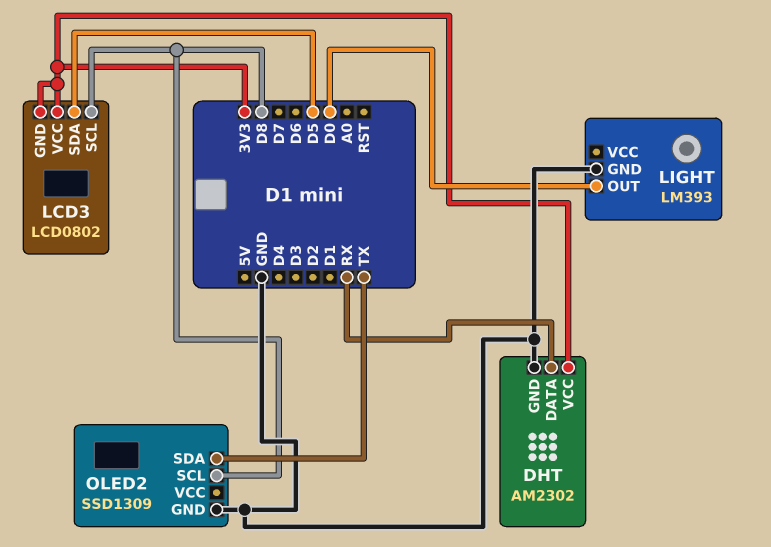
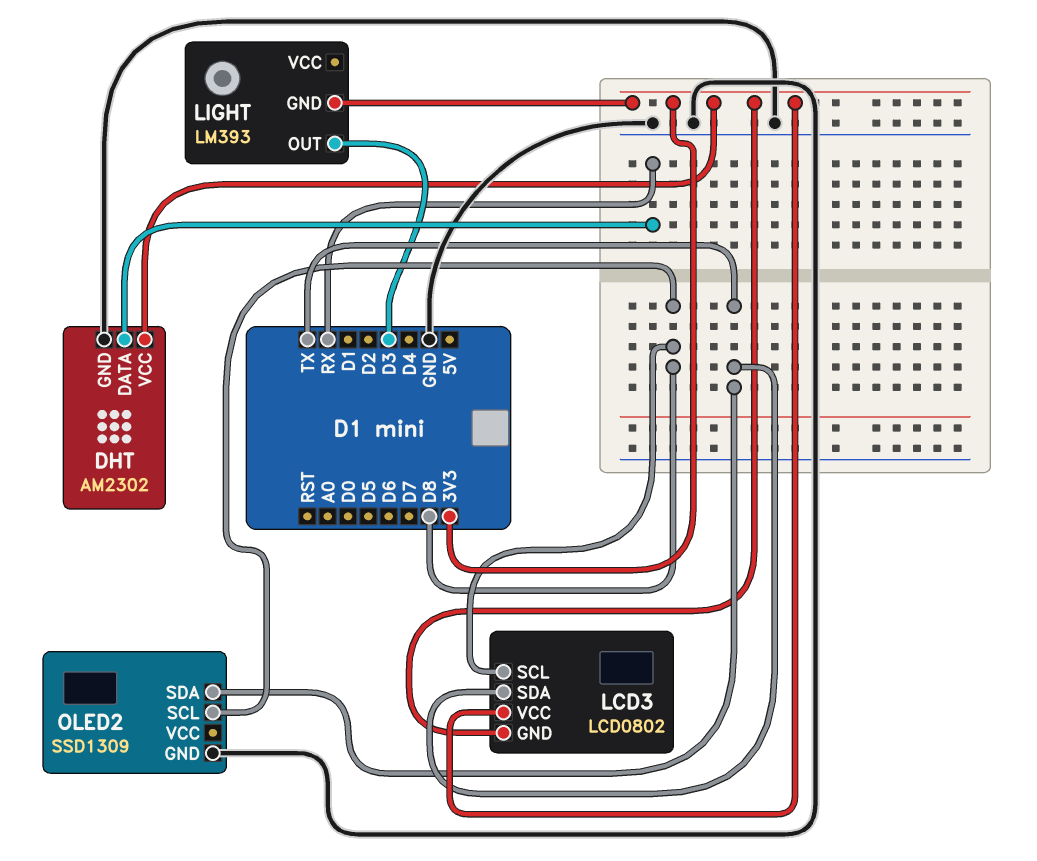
LCD3 pin SDA: D5 -> TX
LIGHT pin GND: GND -> 3V3
LIGHT pin OUT: D0 -> D3

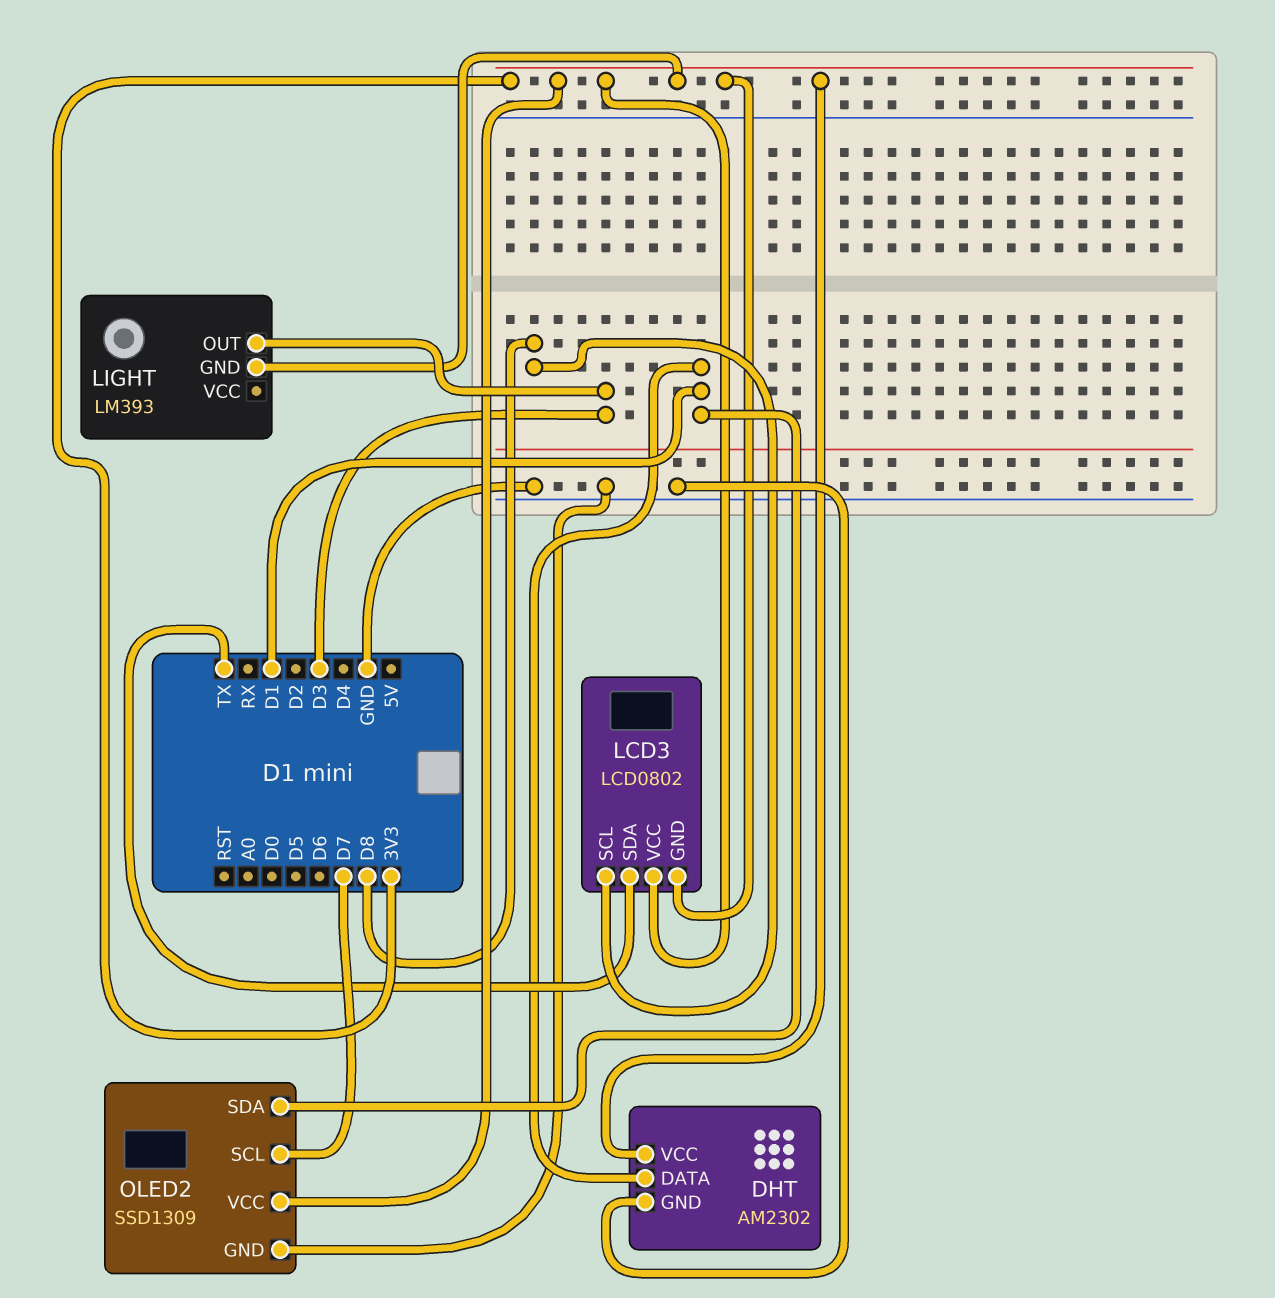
DHT pin DATA: RX -> D1
OLED2 pin SCL: D8 -> D7
OLED2 pin SDA: TX -> D1
OLED2 pin VCC: none -> 3V3

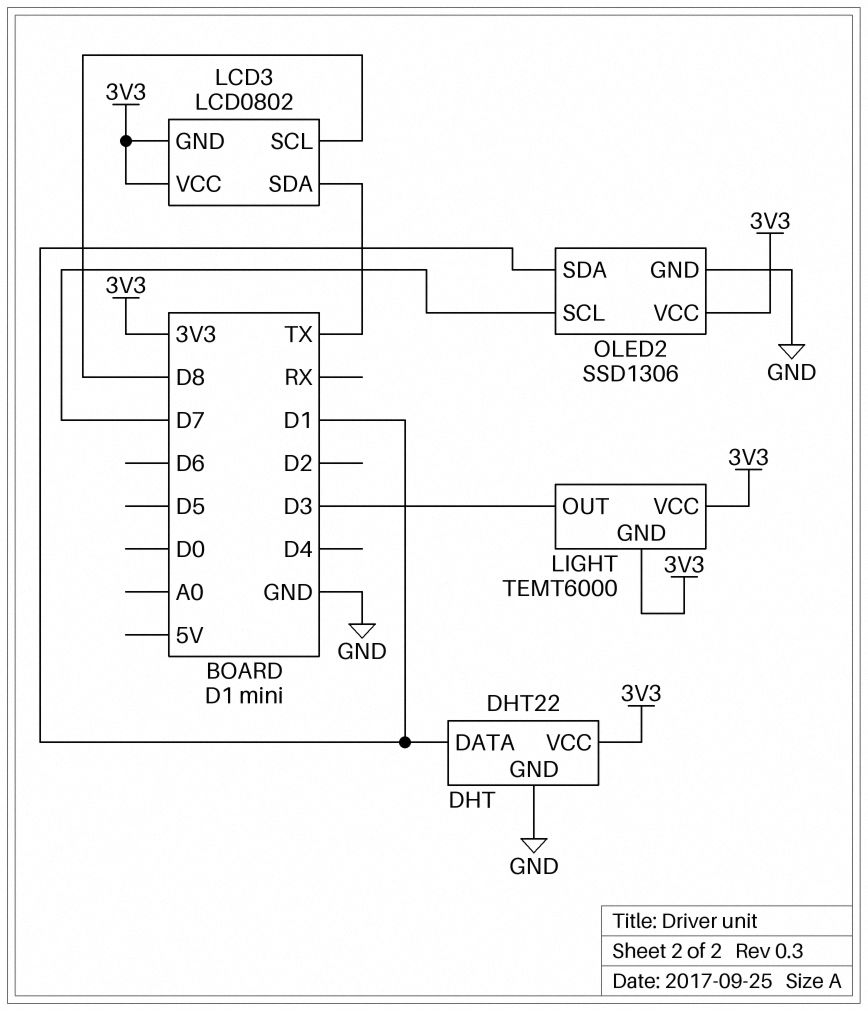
DHT: AM2302 -> DHT22
LIGHT: LM393 -> TEMT6000
LIGHT pin VCC: none -> 3V3
OLED2: SSD1309 -> SSD1306

